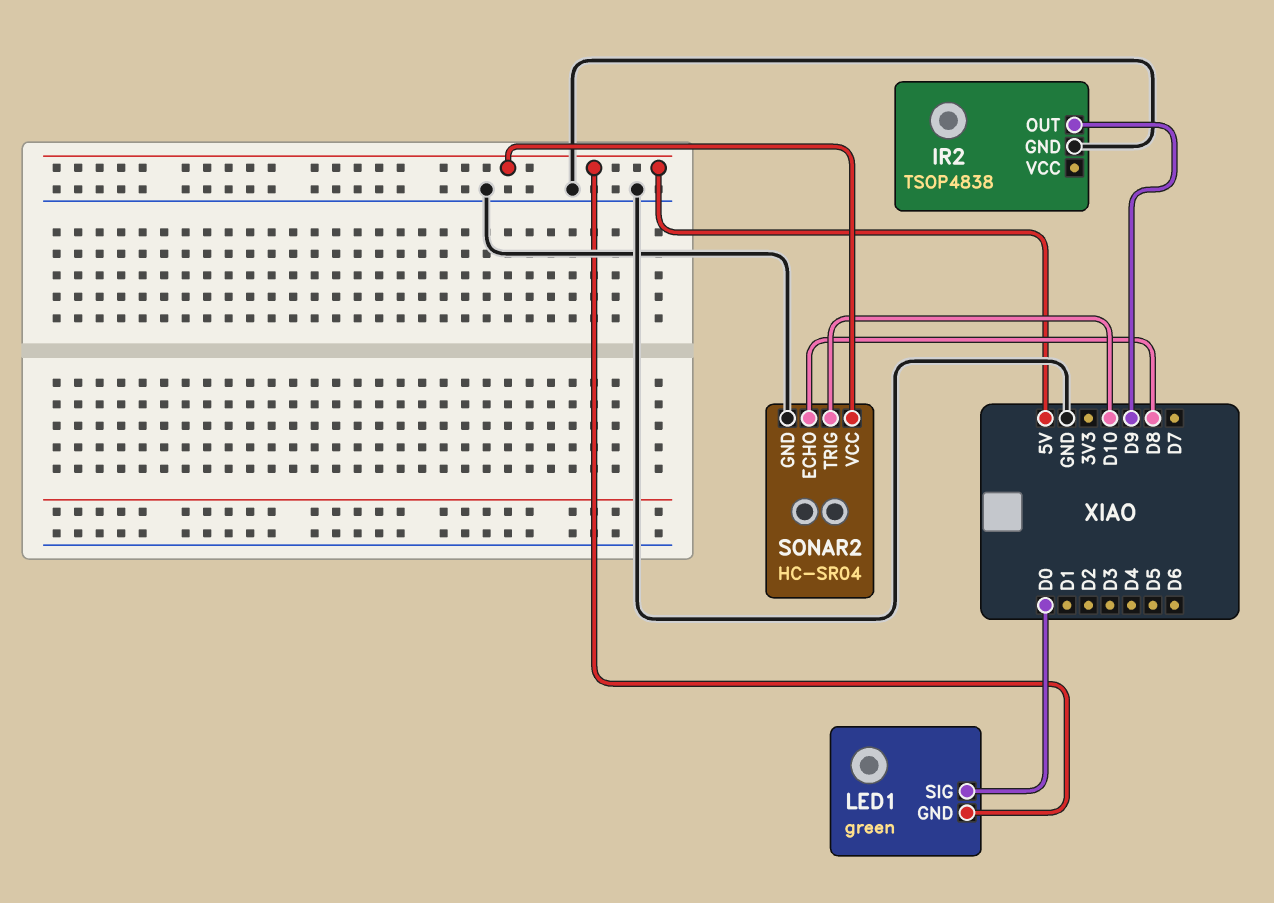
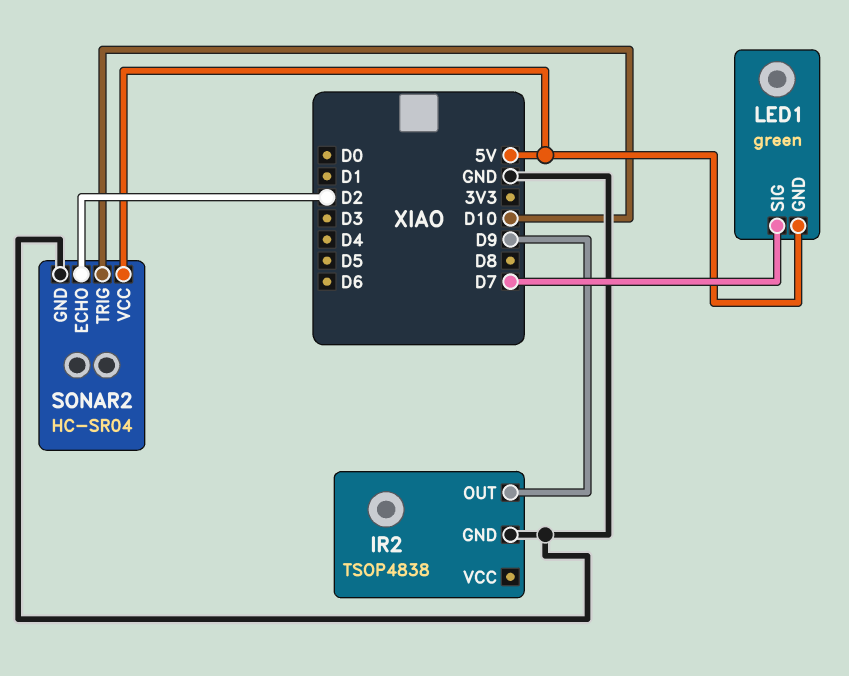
LED1 pin SIG: D0 -> D7
SONAR2 pin ECHO: D8 -> D2

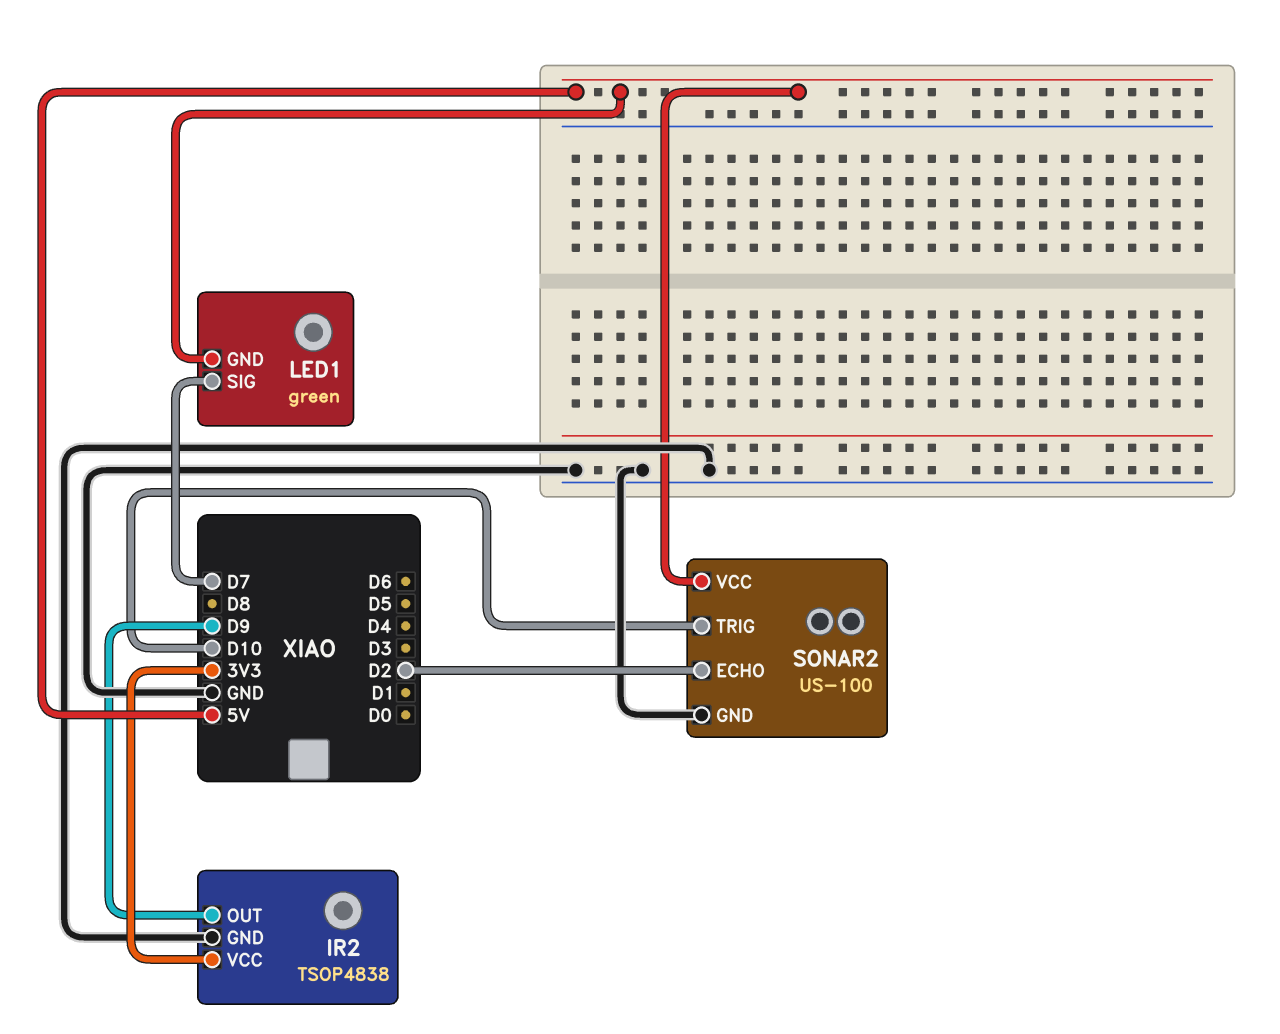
IR2 pin VCC: none -> 3V3
SONAR2: HC-SR04 -> US-100

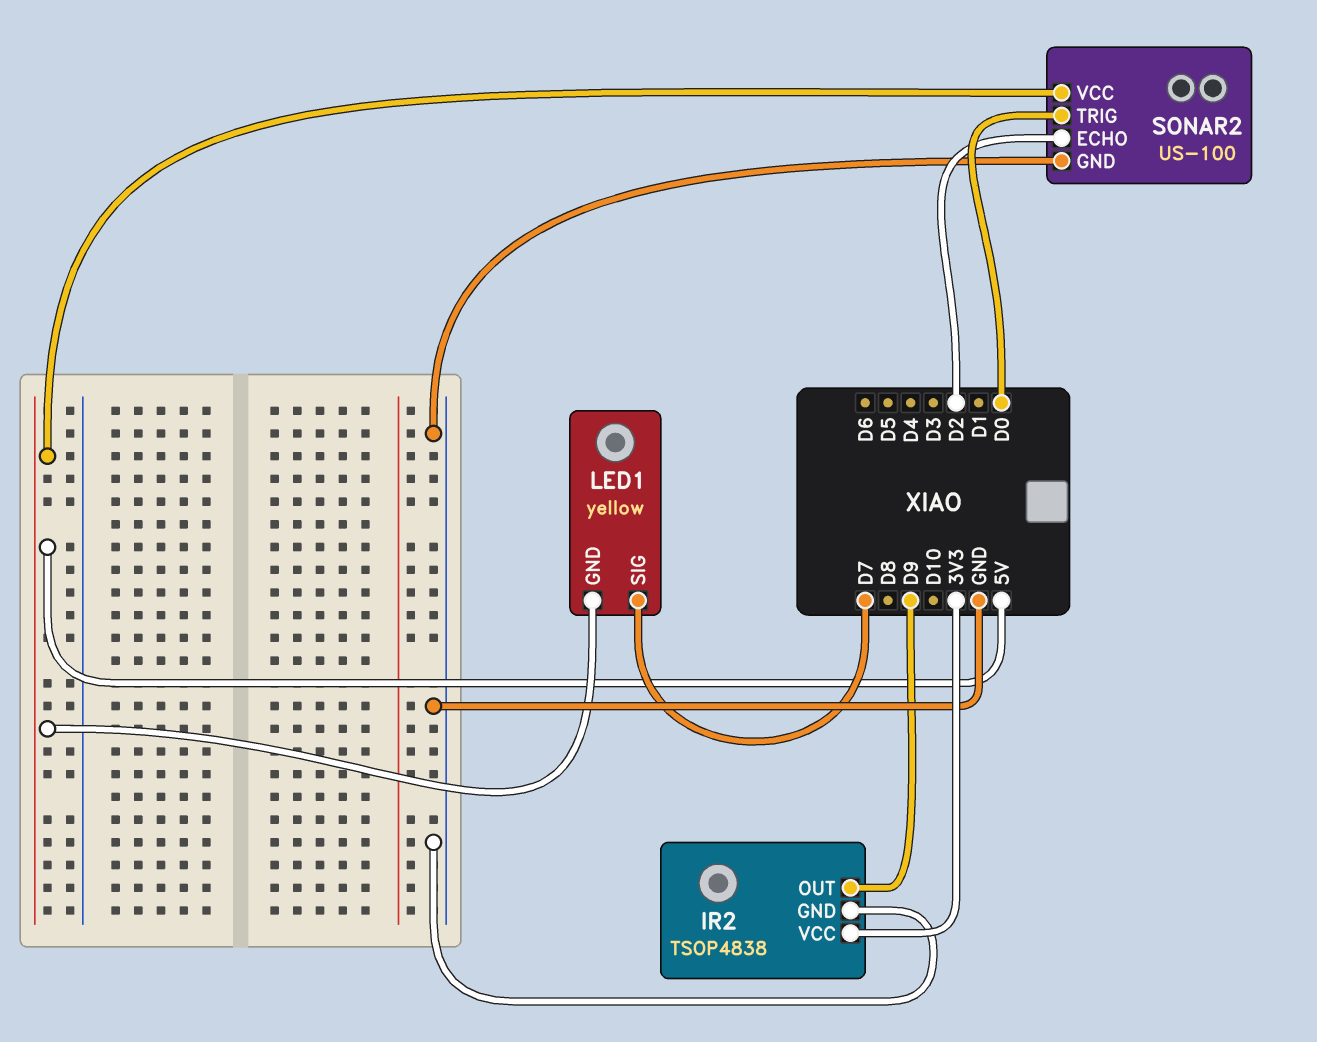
LED1: green -> yellow
SONAR2 pin TRIG: D10 -> D0

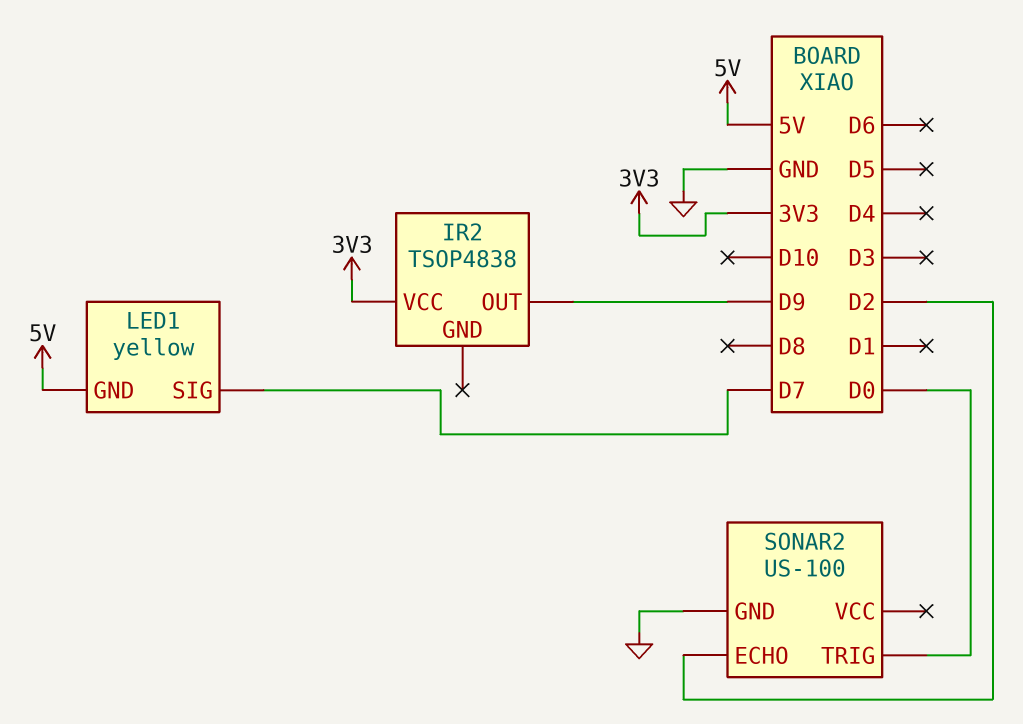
IR2 pin GND: GND -> none
SONAR2 pin VCC: 5V -> none

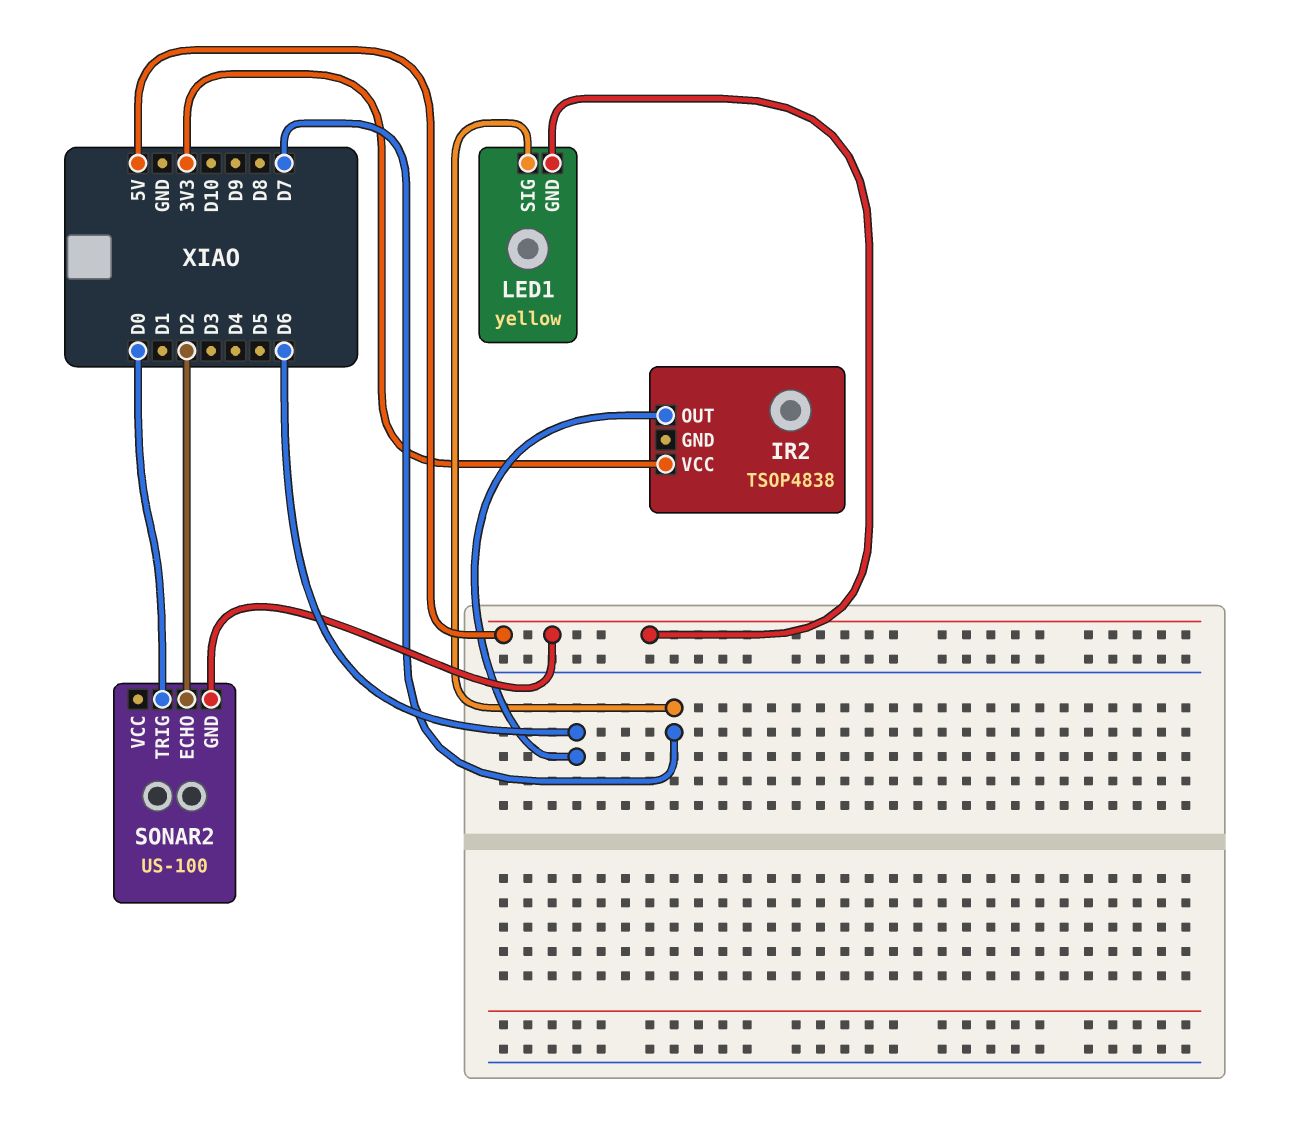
IR2 pin OUT: D9 -> D6
SONAR2 pin GND: GND -> 5V

